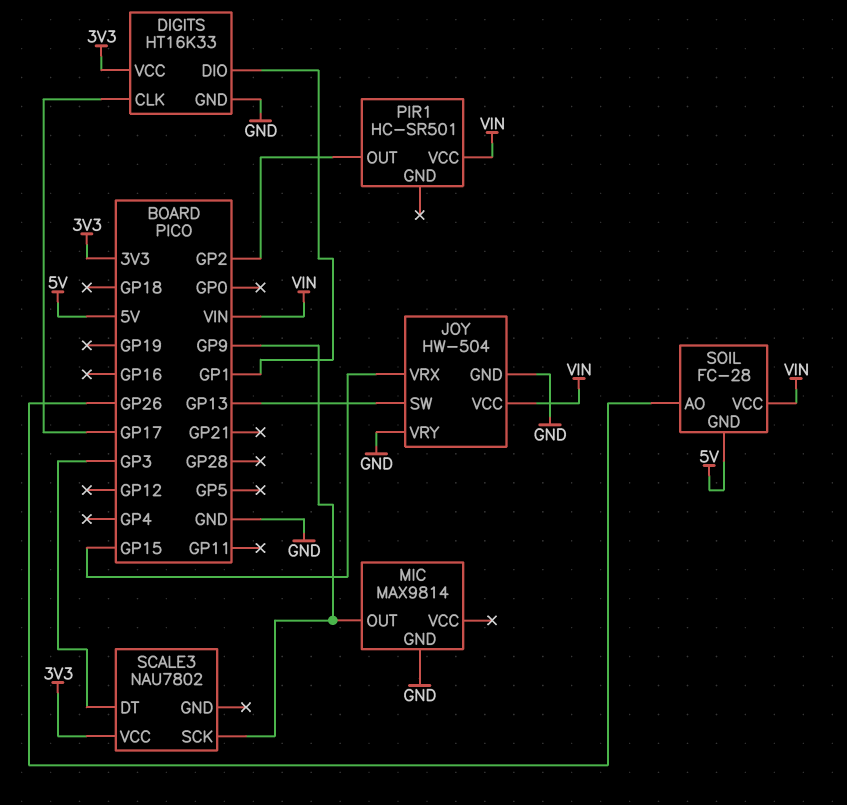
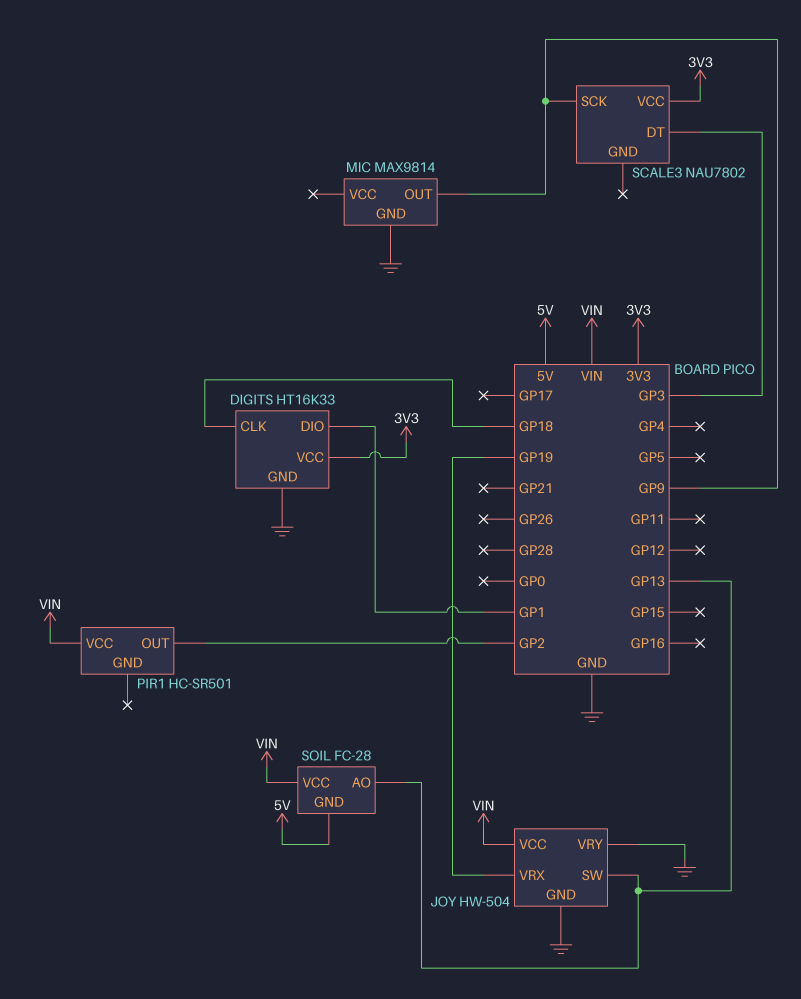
DIGITS pin CLK: GP17 -> GP18
JOY pin VRX: GP15 -> GP19
SOIL pin AO: GP26 -> GP13

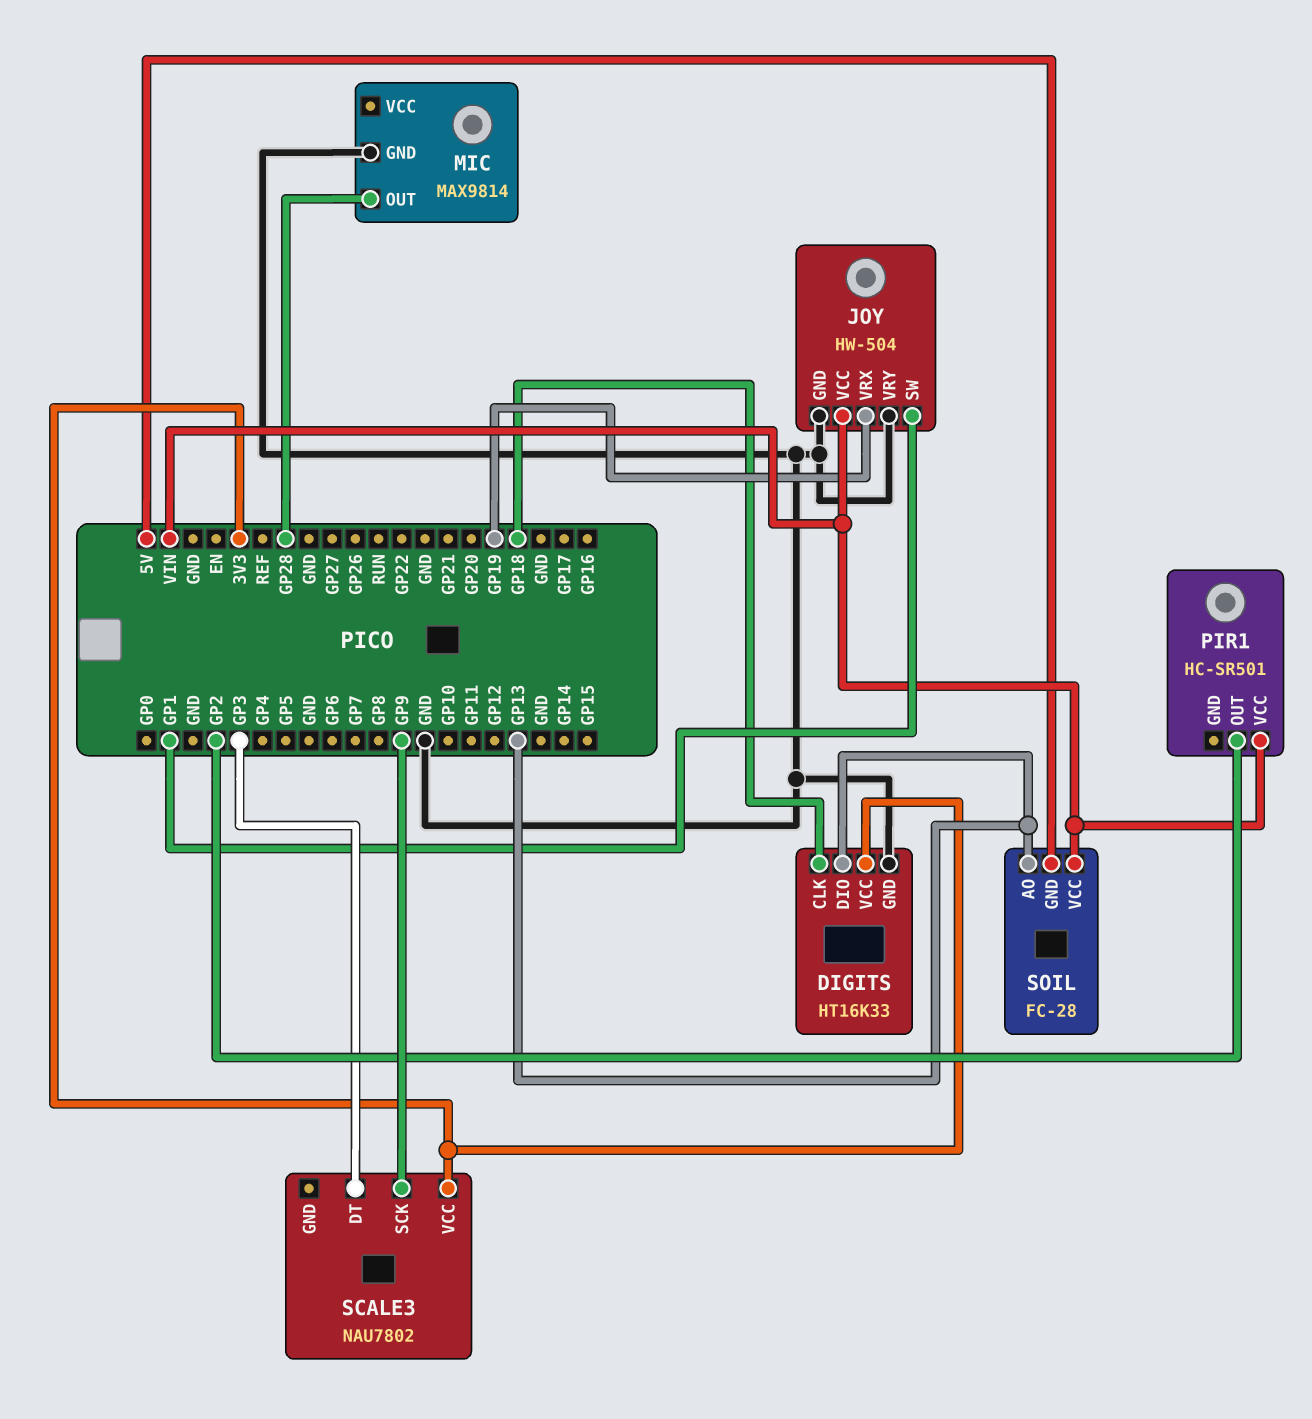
DIGITS pin DIO: GP1 -> GP13
JOY pin SW: GP13 -> GP1
MIC pin OUT: GP9 -> GP28

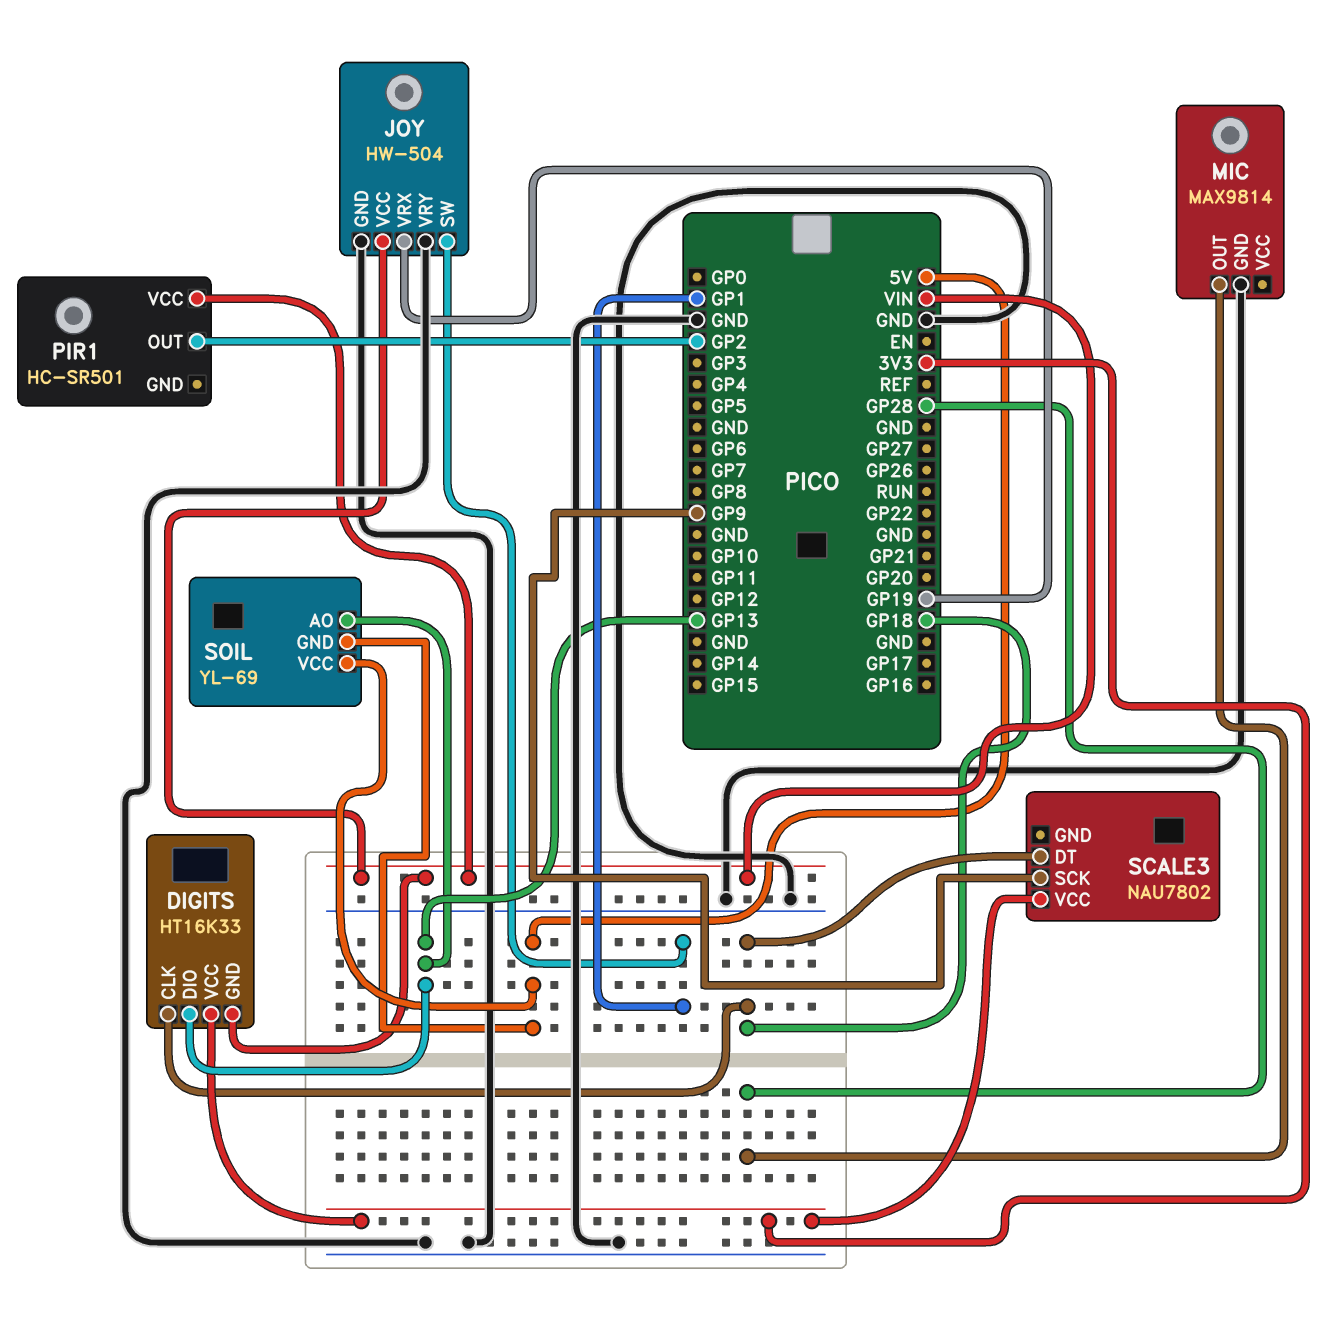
DIGITS pin GND: GND -> VIN
SCALE3 pin DT: GP3 -> GP18
SOIL: FC-28 -> YL-69
SOIL pin VCC: VIN -> 5V

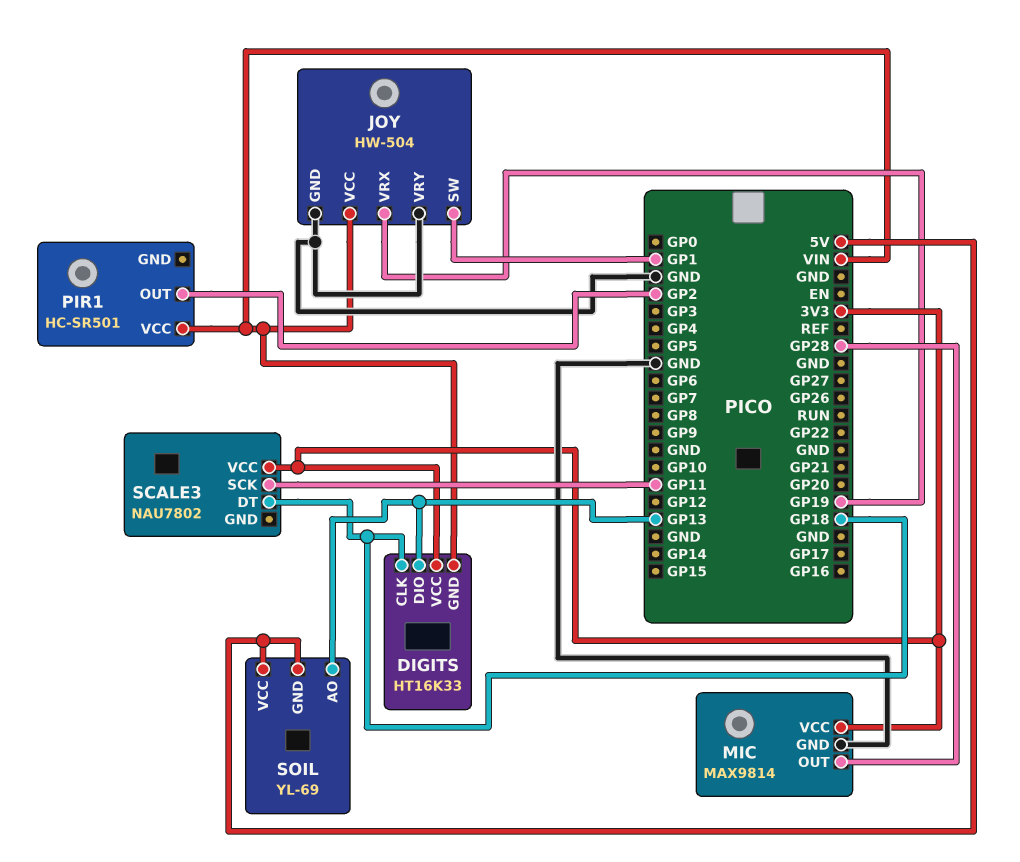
MIC pin VCC: none -> 3V3
SCALE3 pin SCK: GP9 -> GP11

